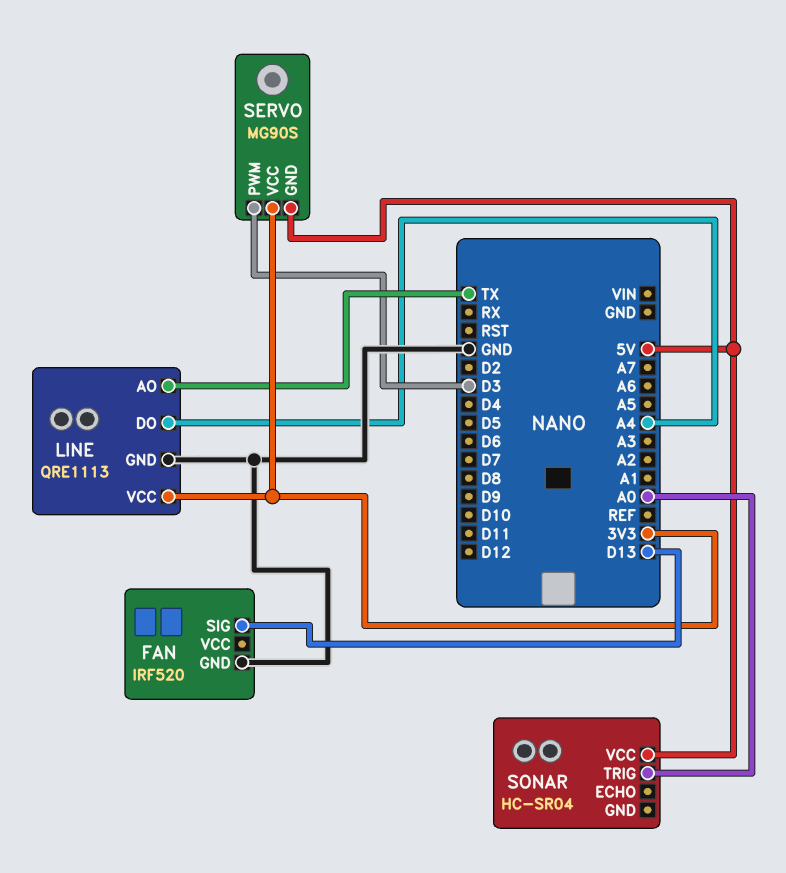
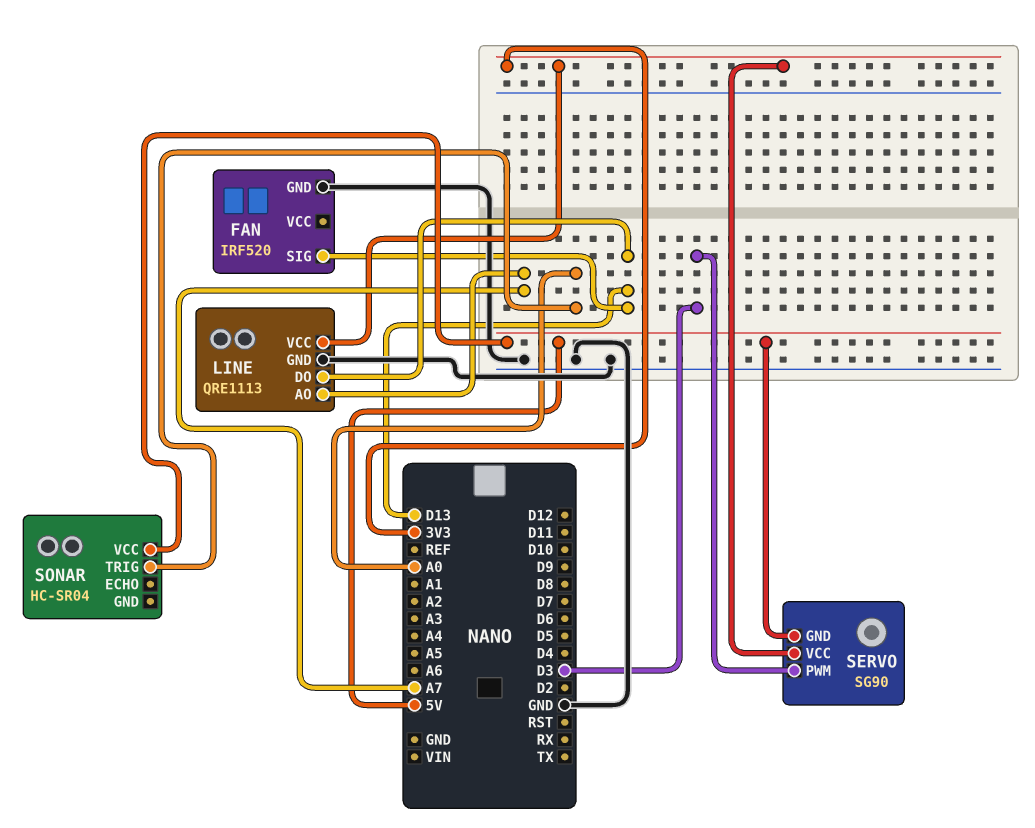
LINE pin AO: TX -> A7
LINE pin DO: A4 -> D13
SERVO: MG90S -> SG90

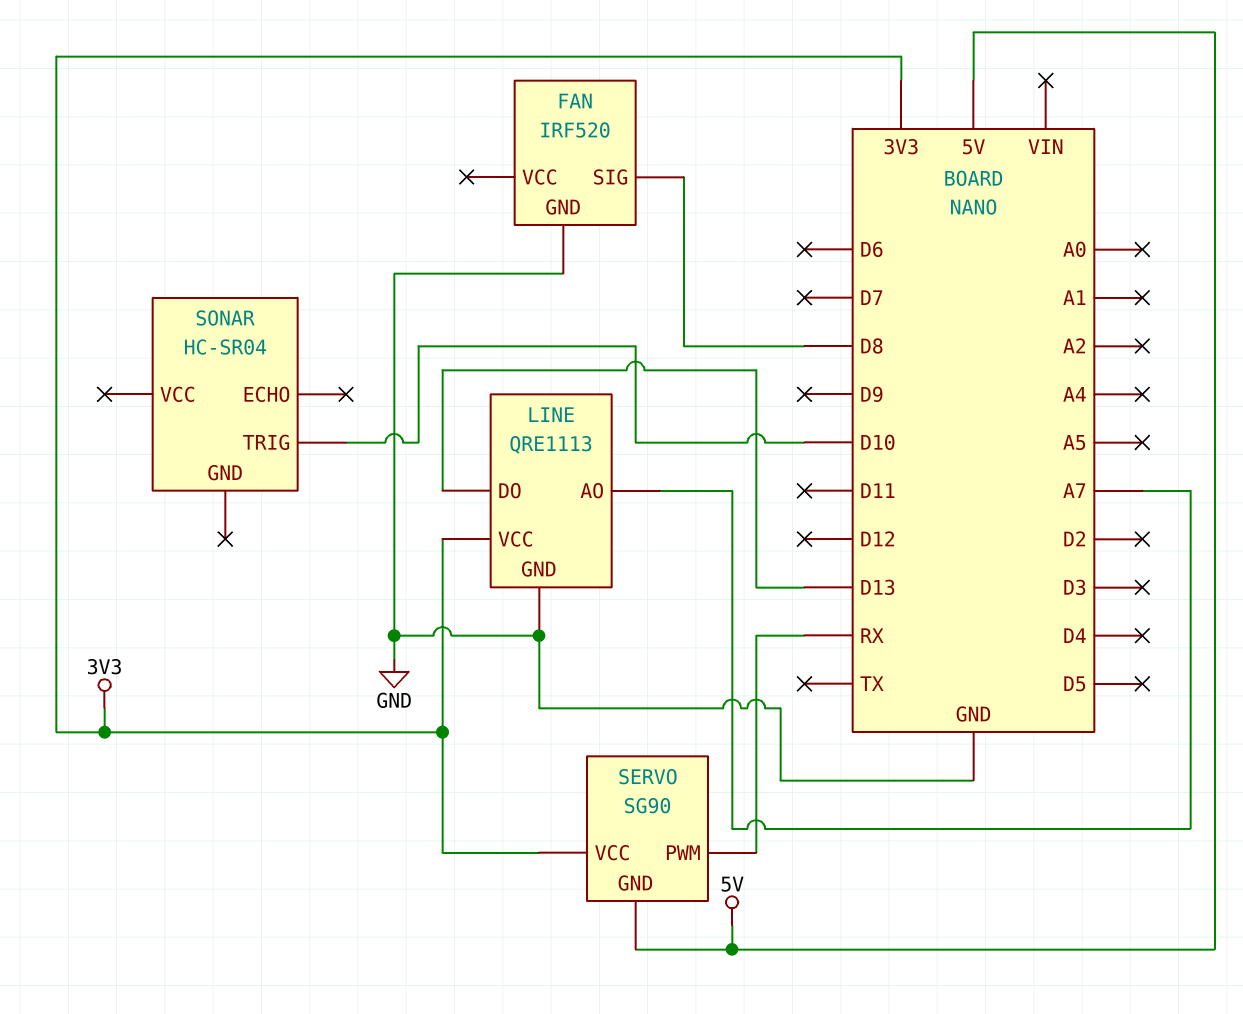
FAN pin SIG: D13 -> D8
SERVO pin PWM: D3 -> RX
SONAR pin TRIG: A0 -> D10
SONAR pin VCC: 5V -> none

